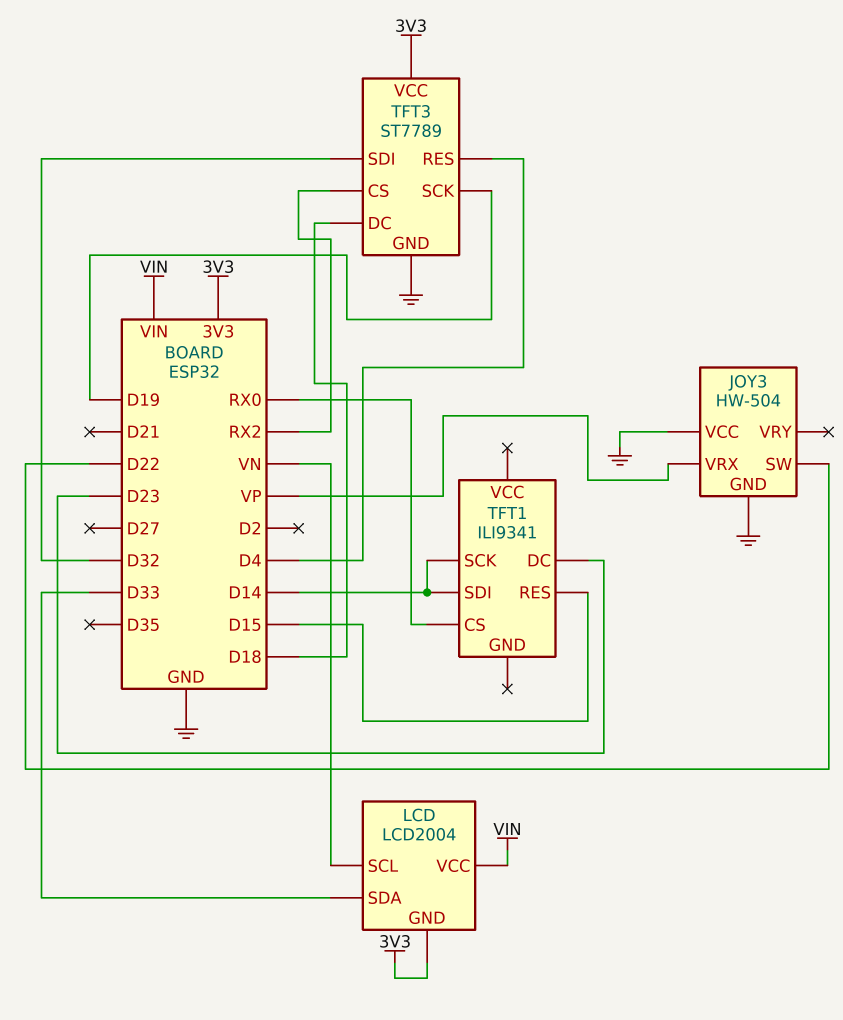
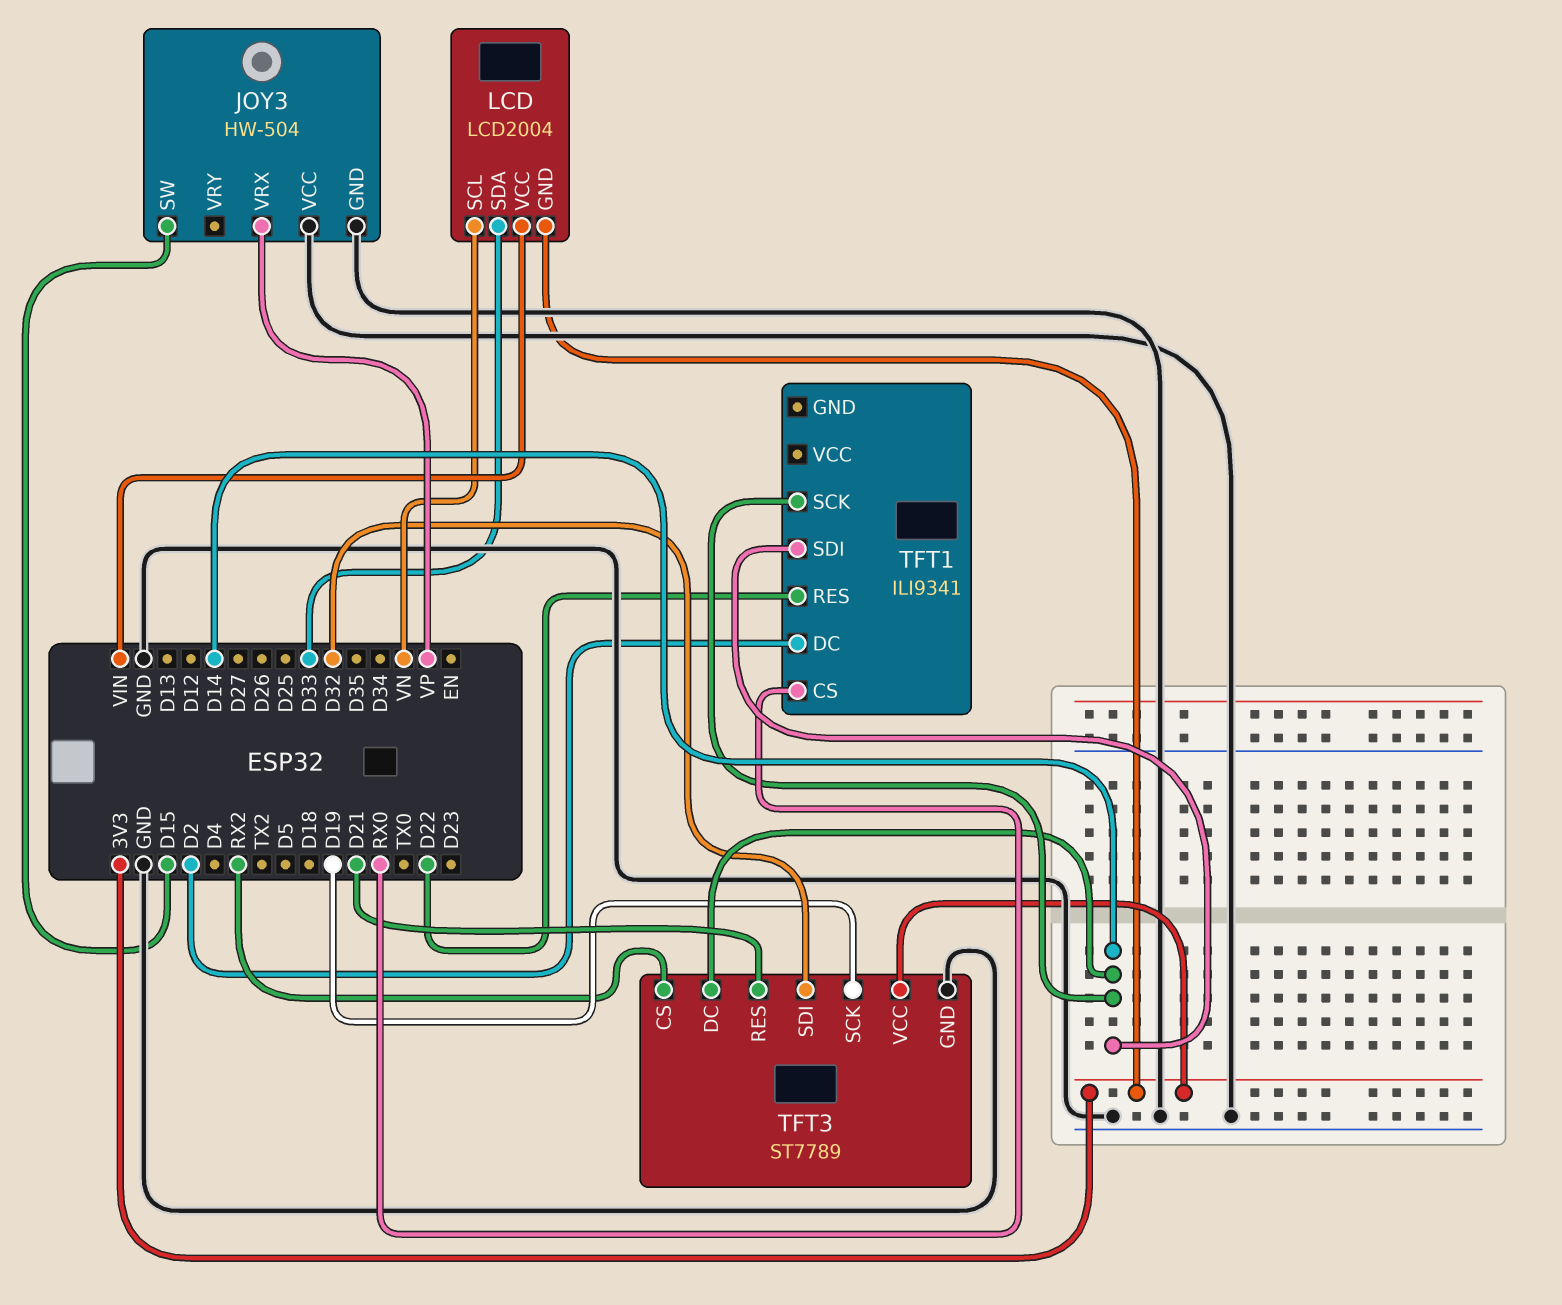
JOY3 pin SW: D22 -> D15
TFT1 pin DC: D23 -> D2
TFT1 pin RES: D15 -> D22
TFT3 pin DC: D18 -> D14
TFT3 pin RES: D4 -> D21

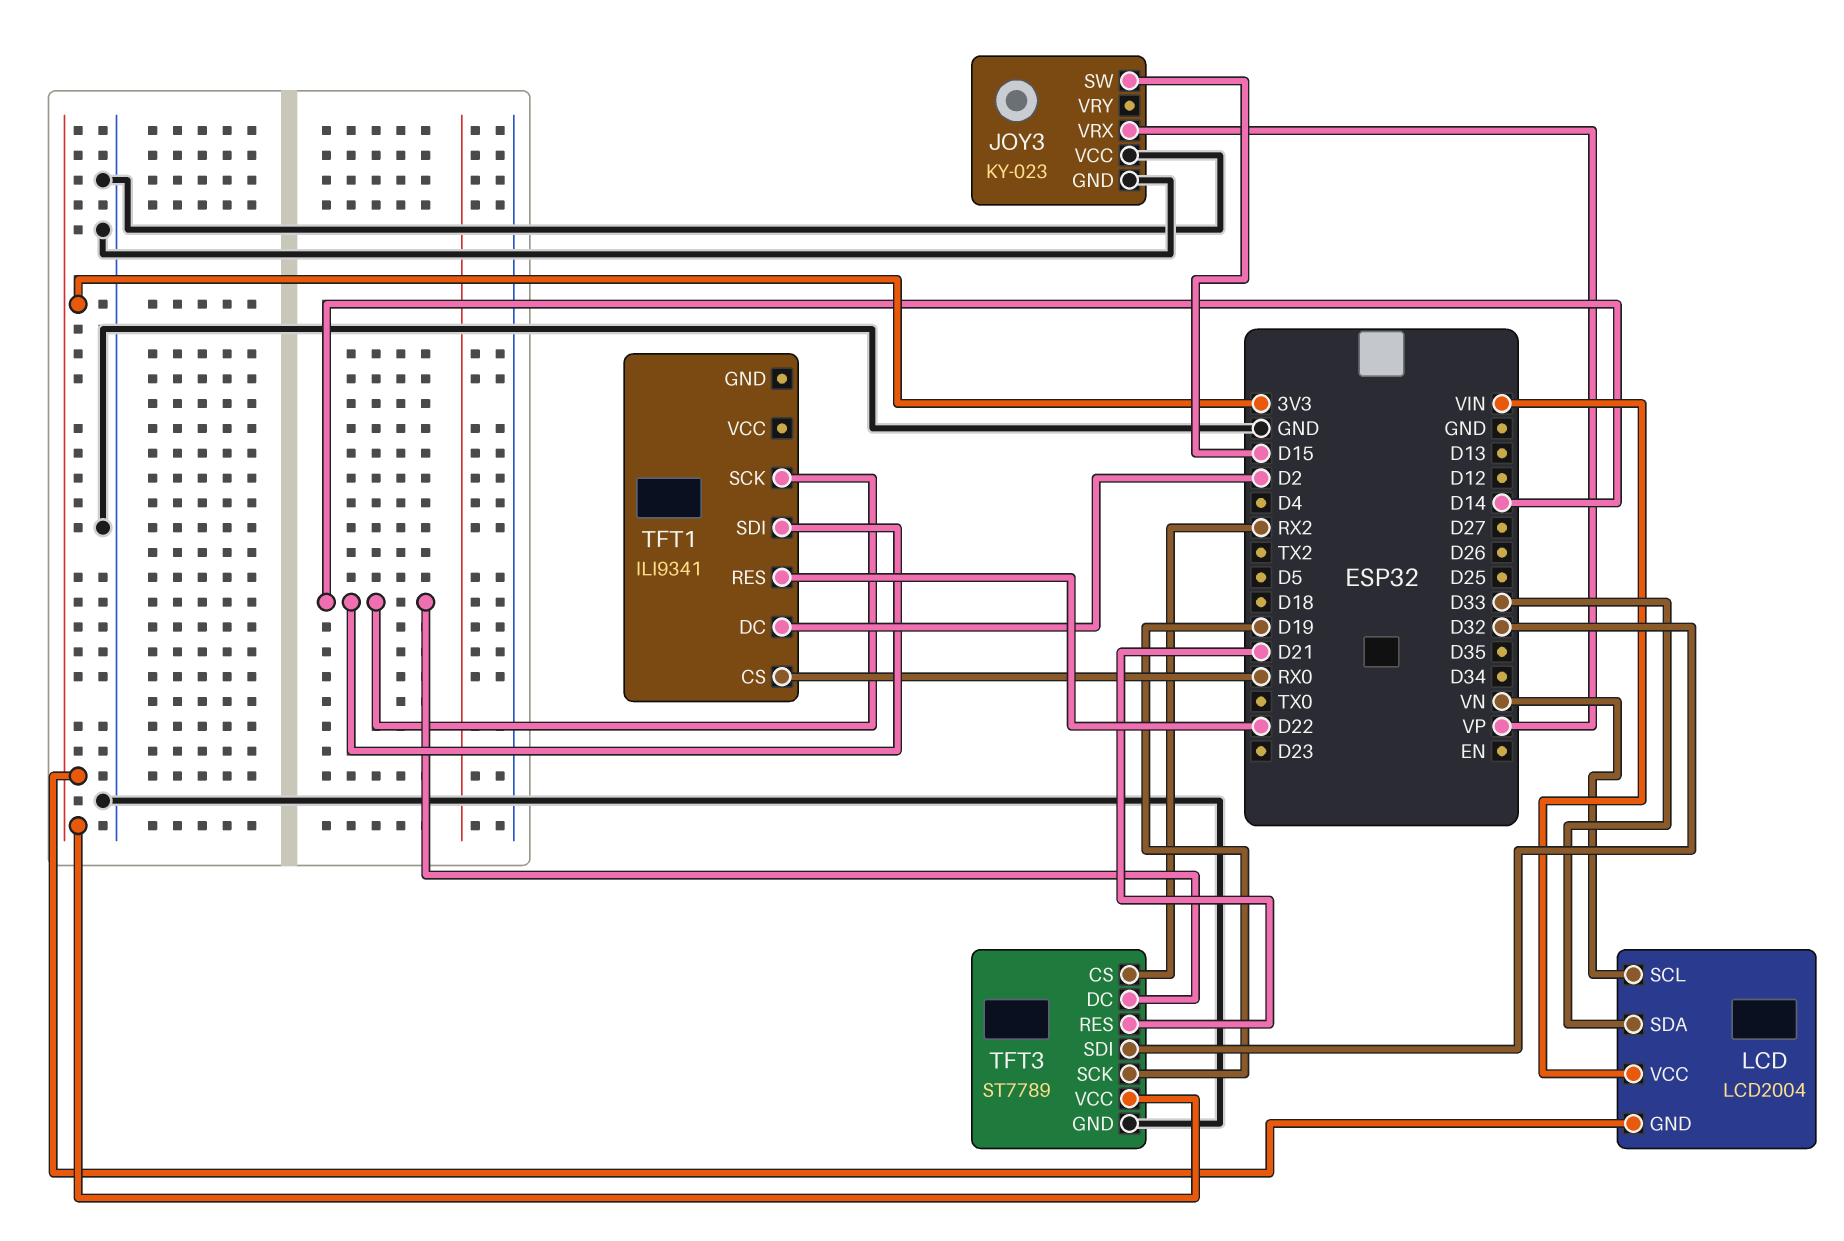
JOY3: HW-504 -> KY-023

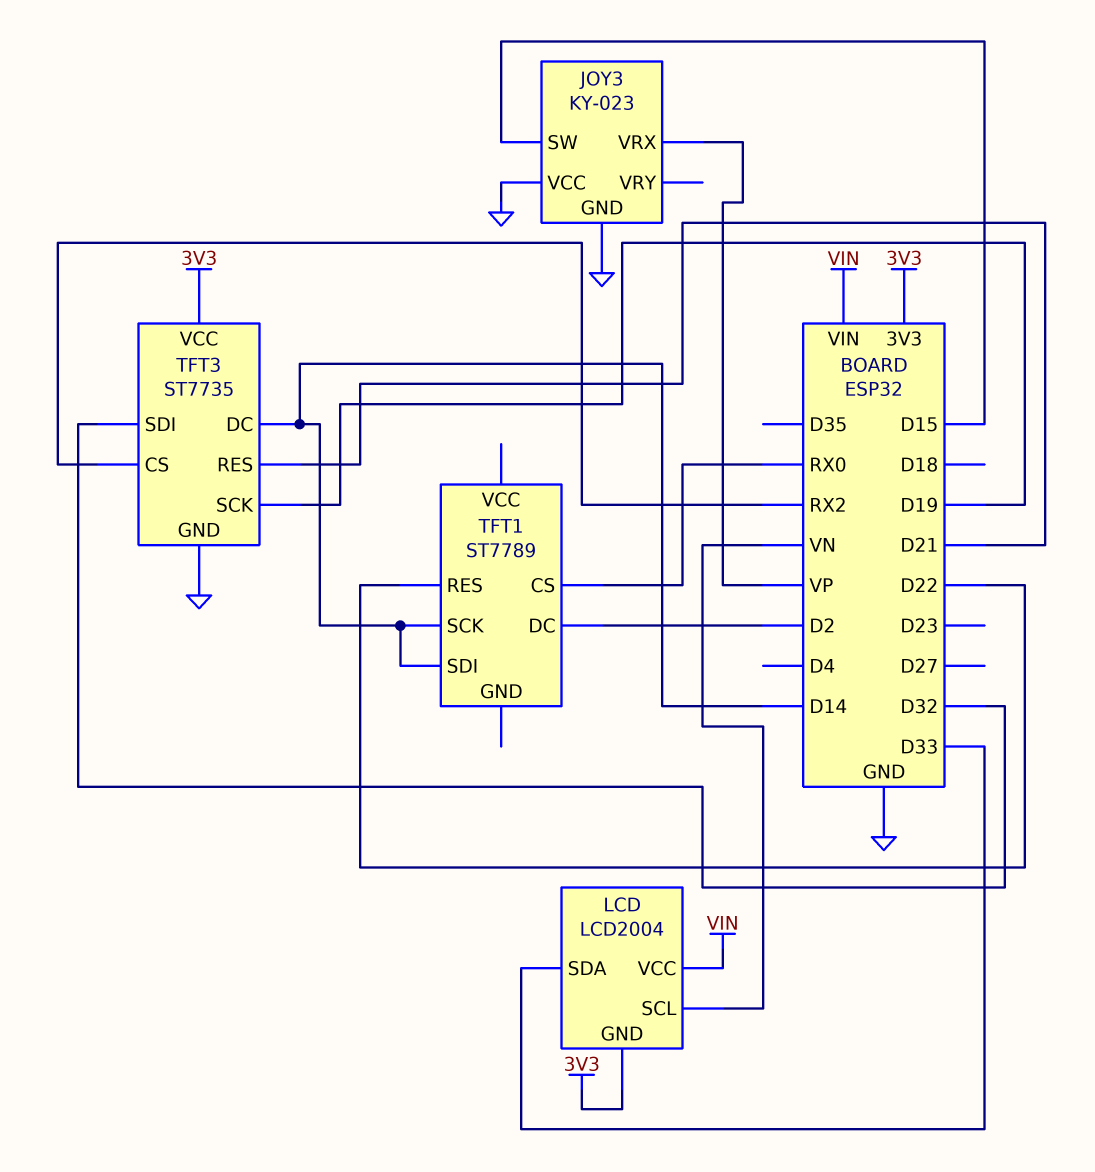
TFT1: ILI9341 -> ST7789
TFT3: ST7789 -> ST7735

